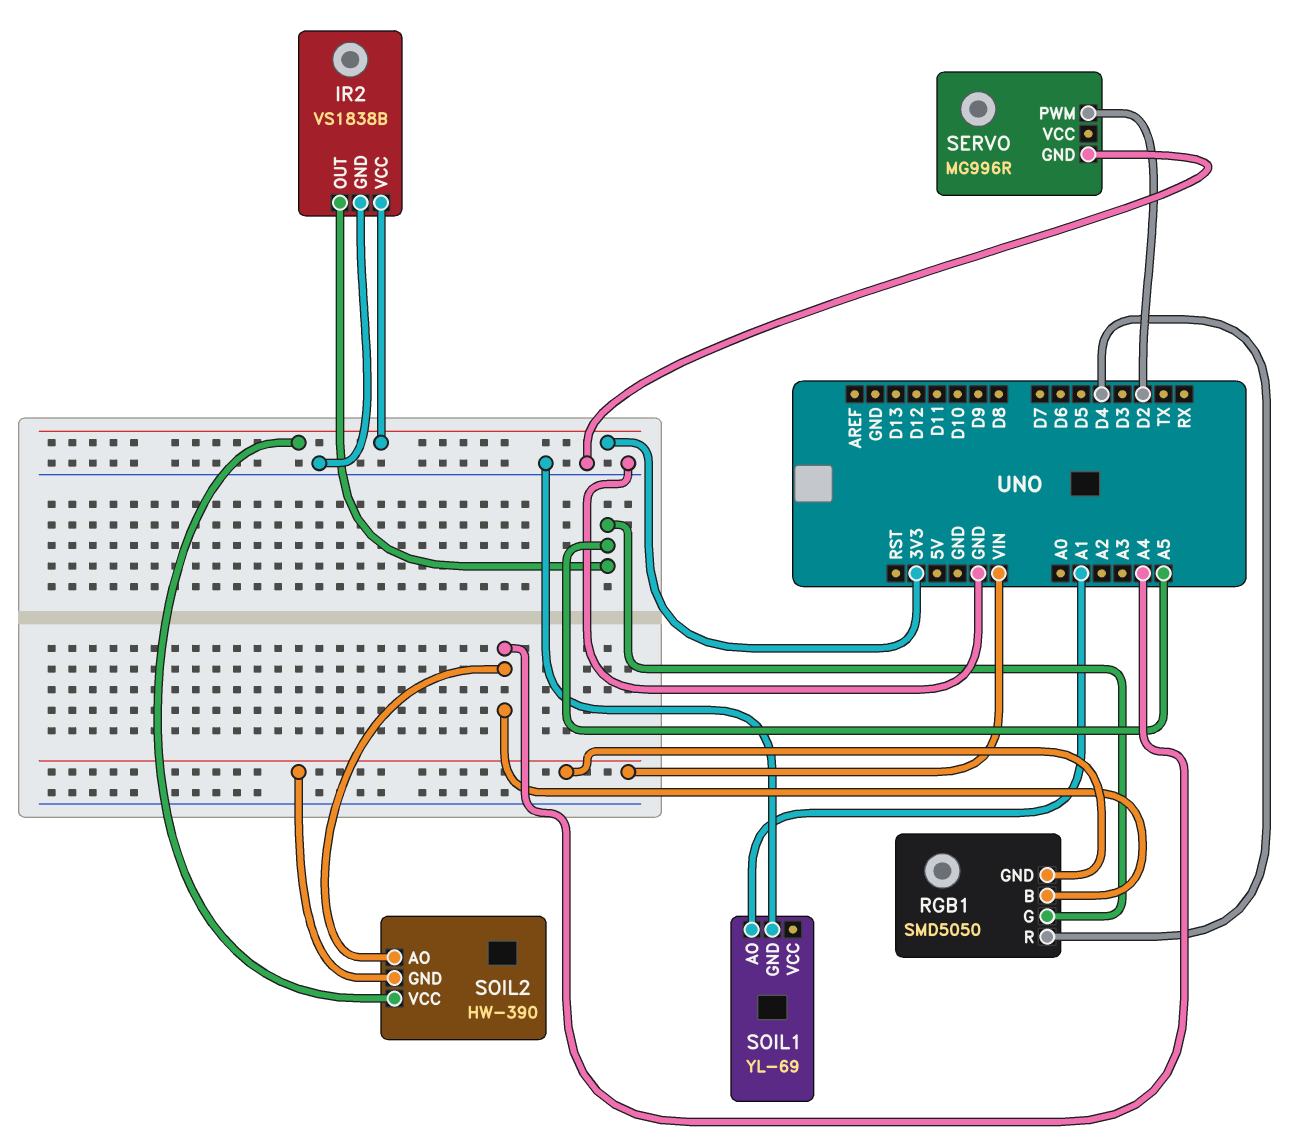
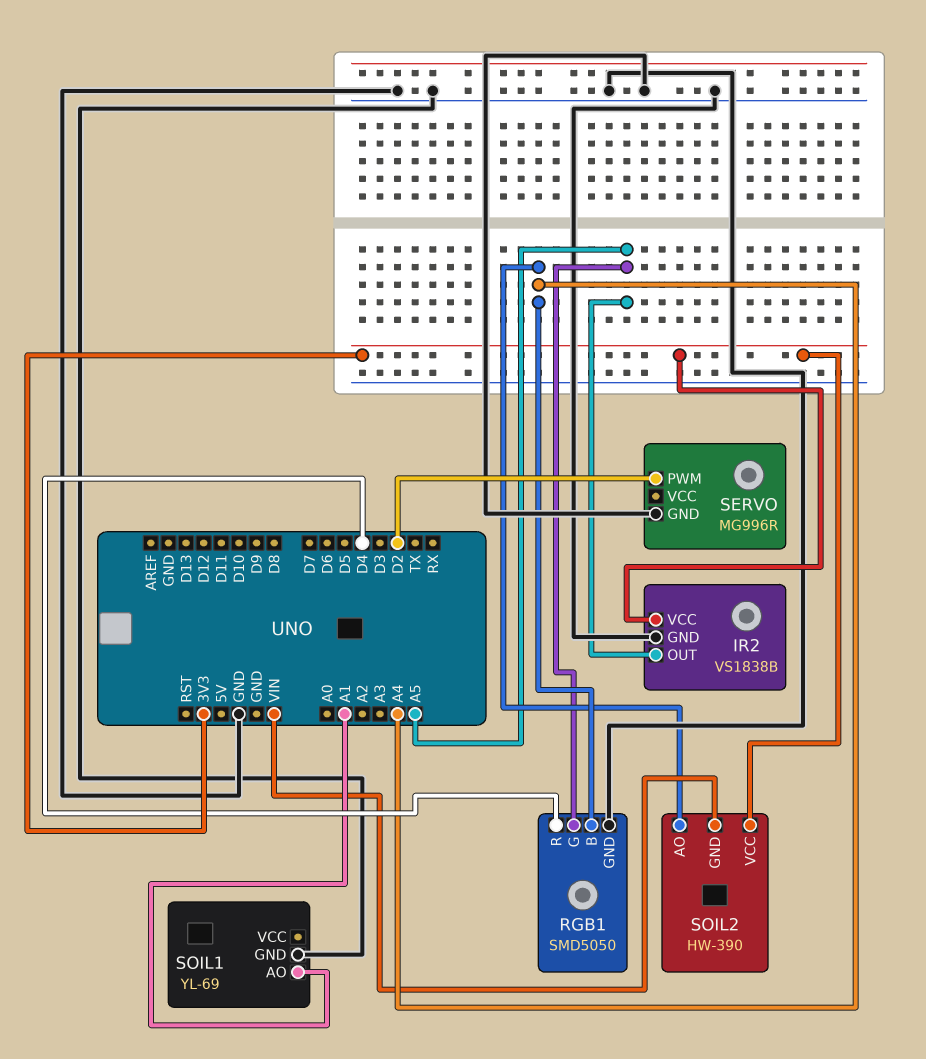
RGB1 pin GND: VIN -> GND

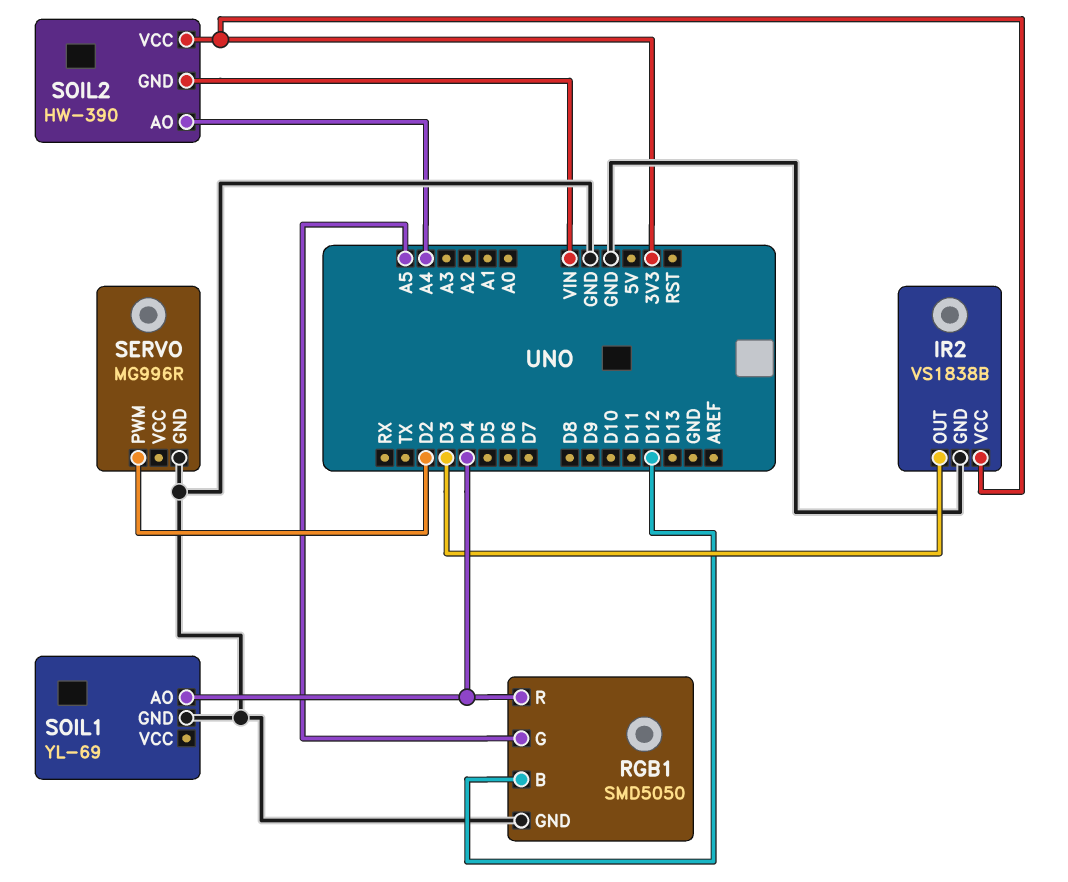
IR2 pin OUT: A5 -> D3
RGB1 pin B: A4 -> D12
SOIL1 pin AO: A1 -> D4

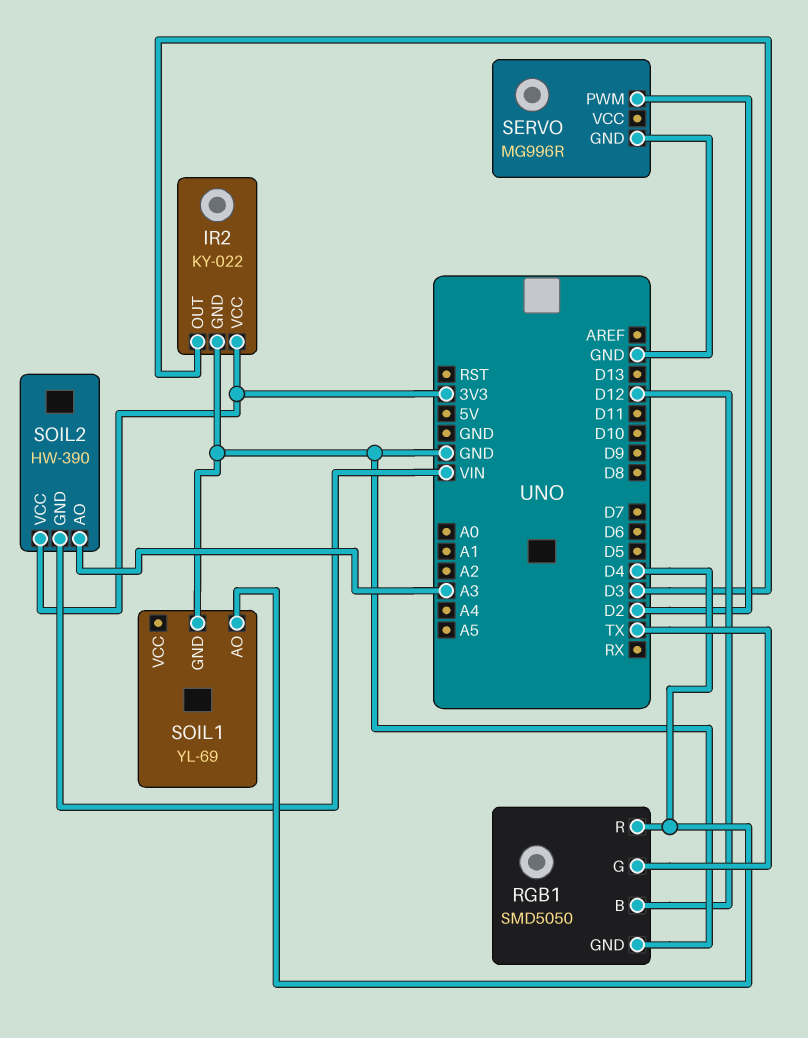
IR2: VS1838B -> KY-022
RGB1 pin G: A5 -> TX
SOIL2 pin AO: A4 -> A3

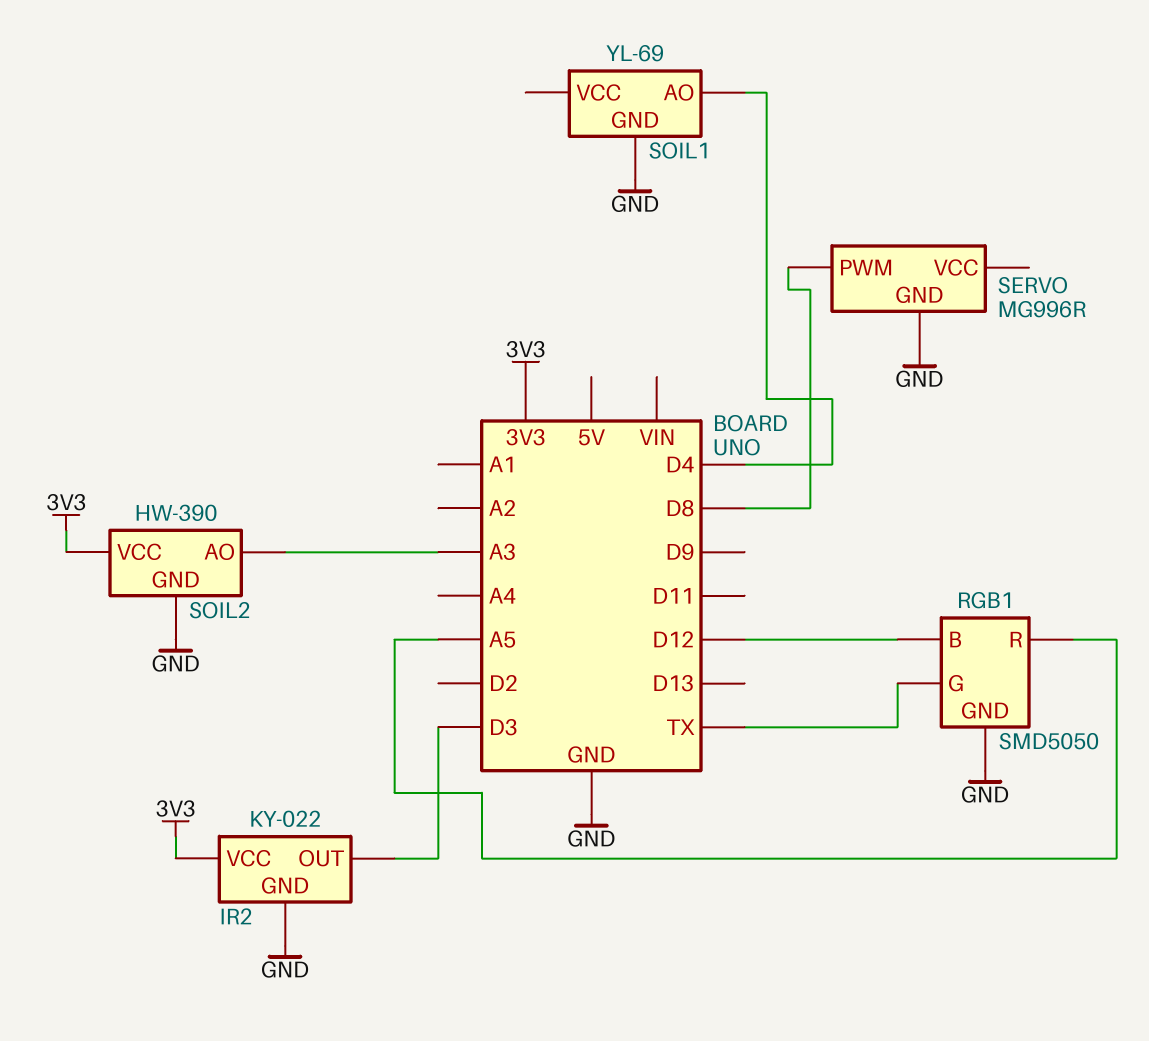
RGB1 pin R: D4 -> A5
SERVO pin PWM: D2 -> D8
SOIL2 pin GND: VIN -> GND

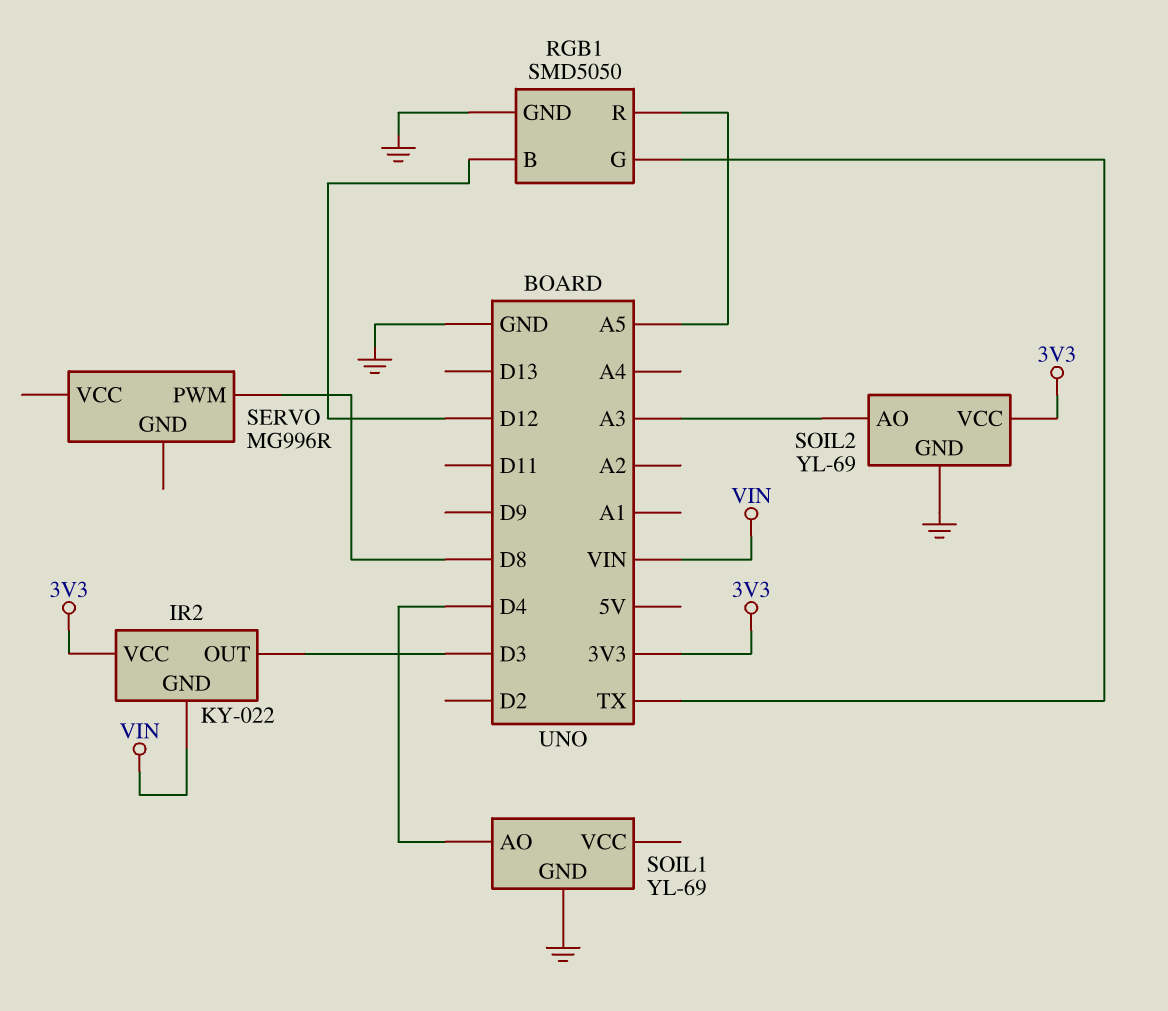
IR2 pin GND: GND -> VIN
SERVO pin GND: GND -> none
SOIL2: HW-390 -> YL-69

